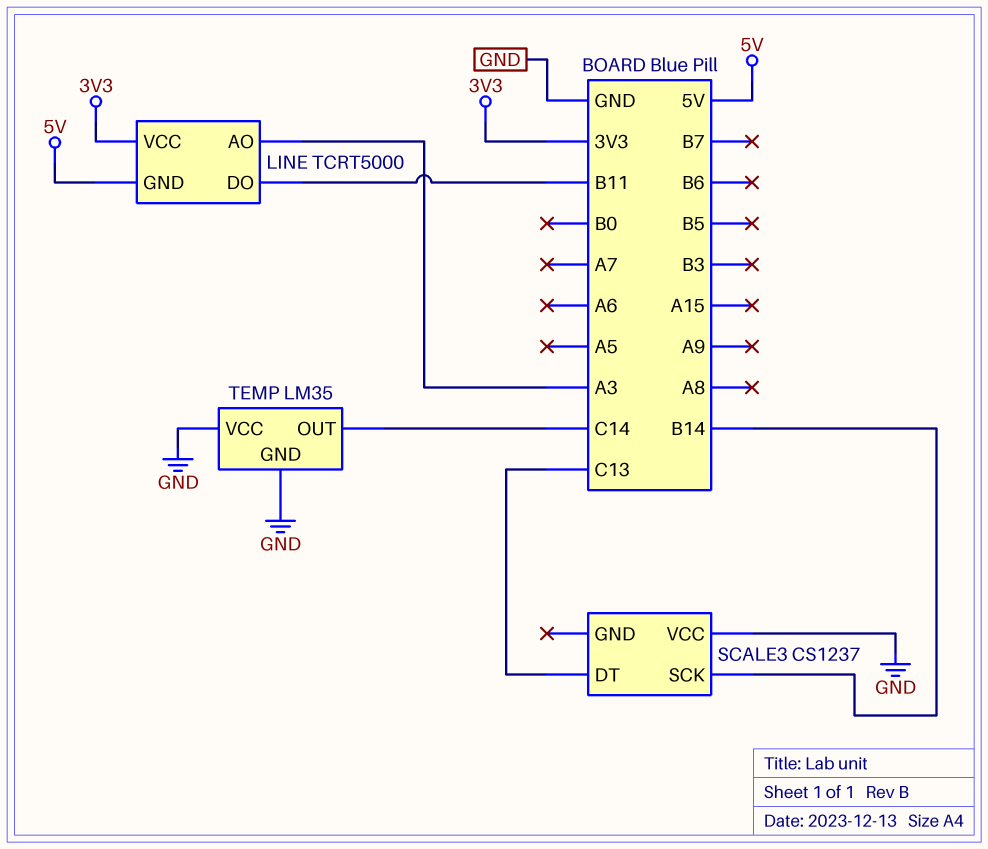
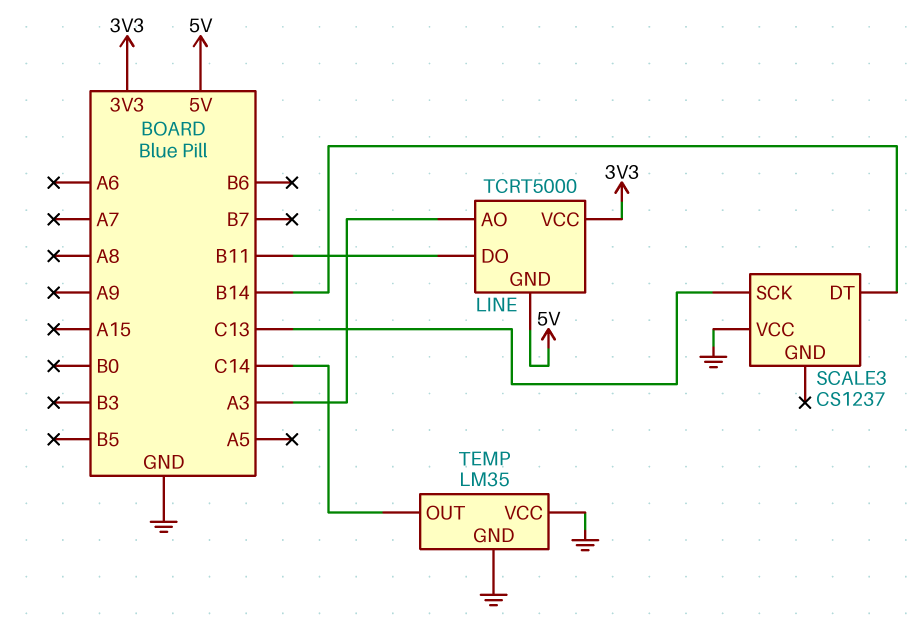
SCALE3 pin DT: C13 -> B14
SCALE3 pin SCK: B14 -> C13

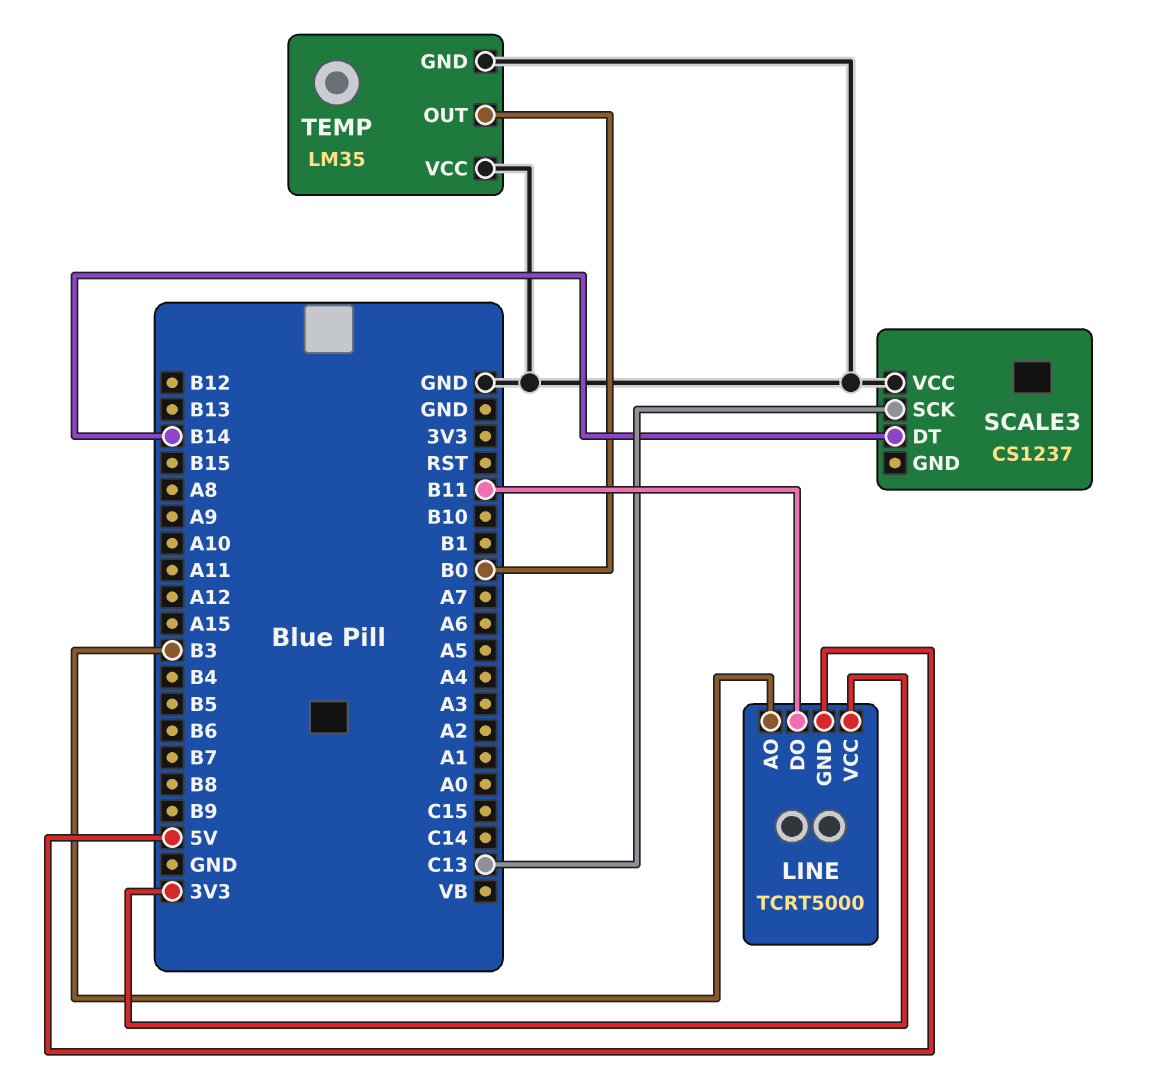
LINE pin AO: A3 -> B3
TEMP pin OUT: C14 -> B0

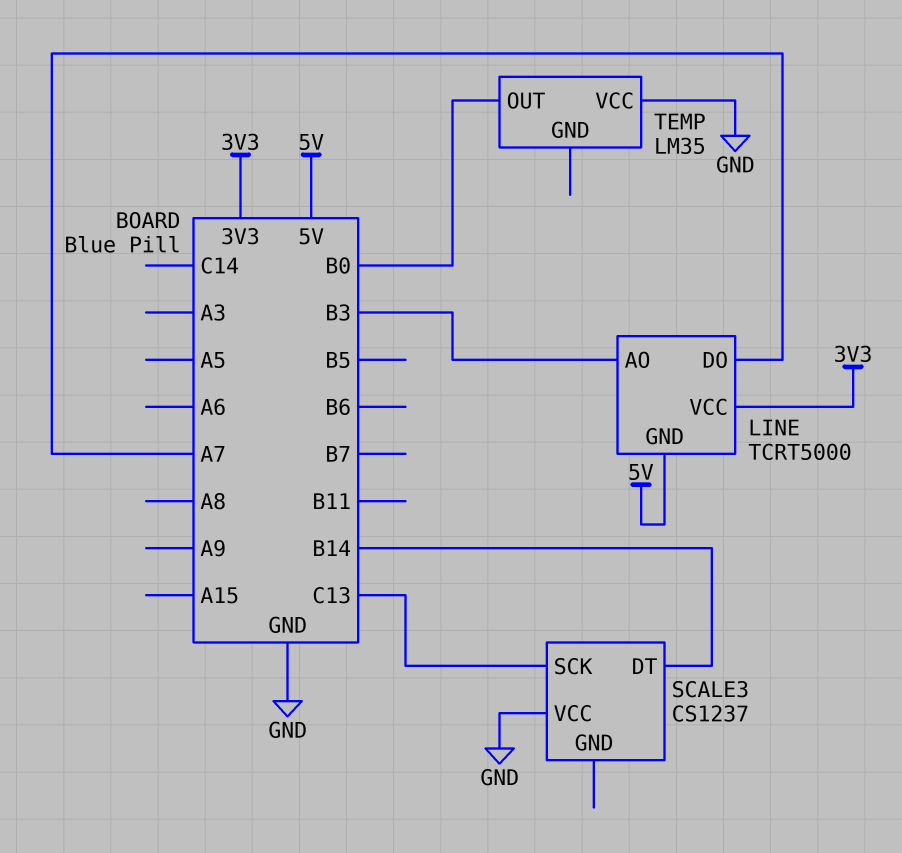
LINE pin DO: B11 -> A7
TEMP pin GND: GND -> none

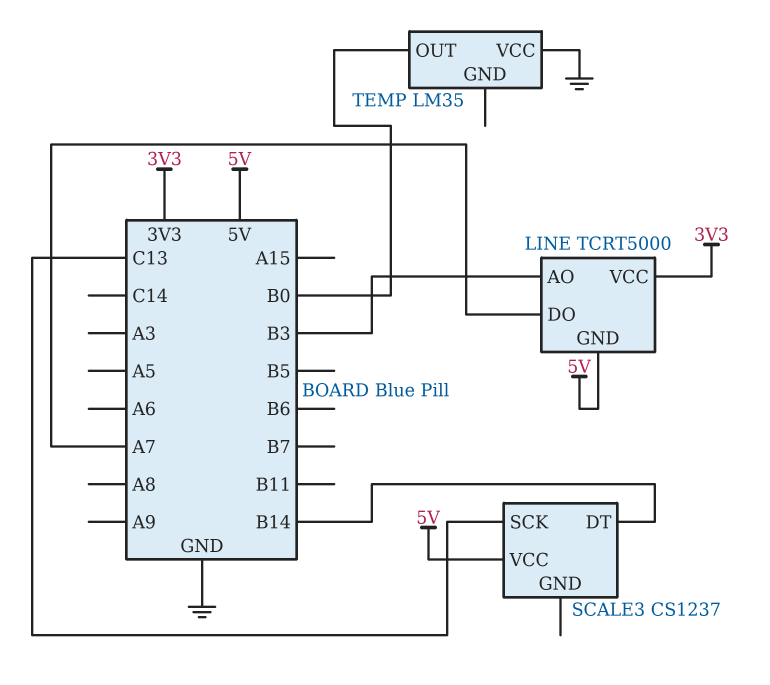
SCALE3 pin VCC: GND -> 5V

